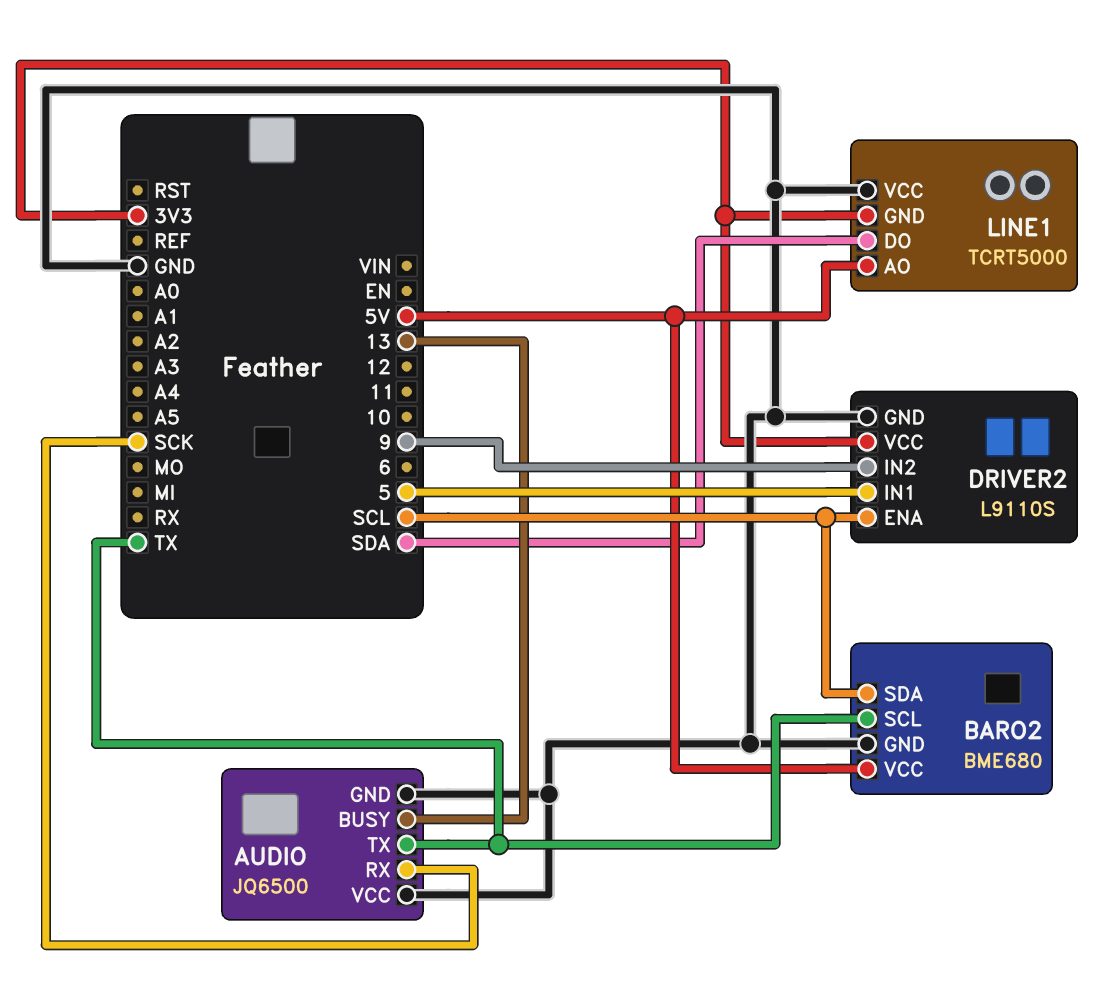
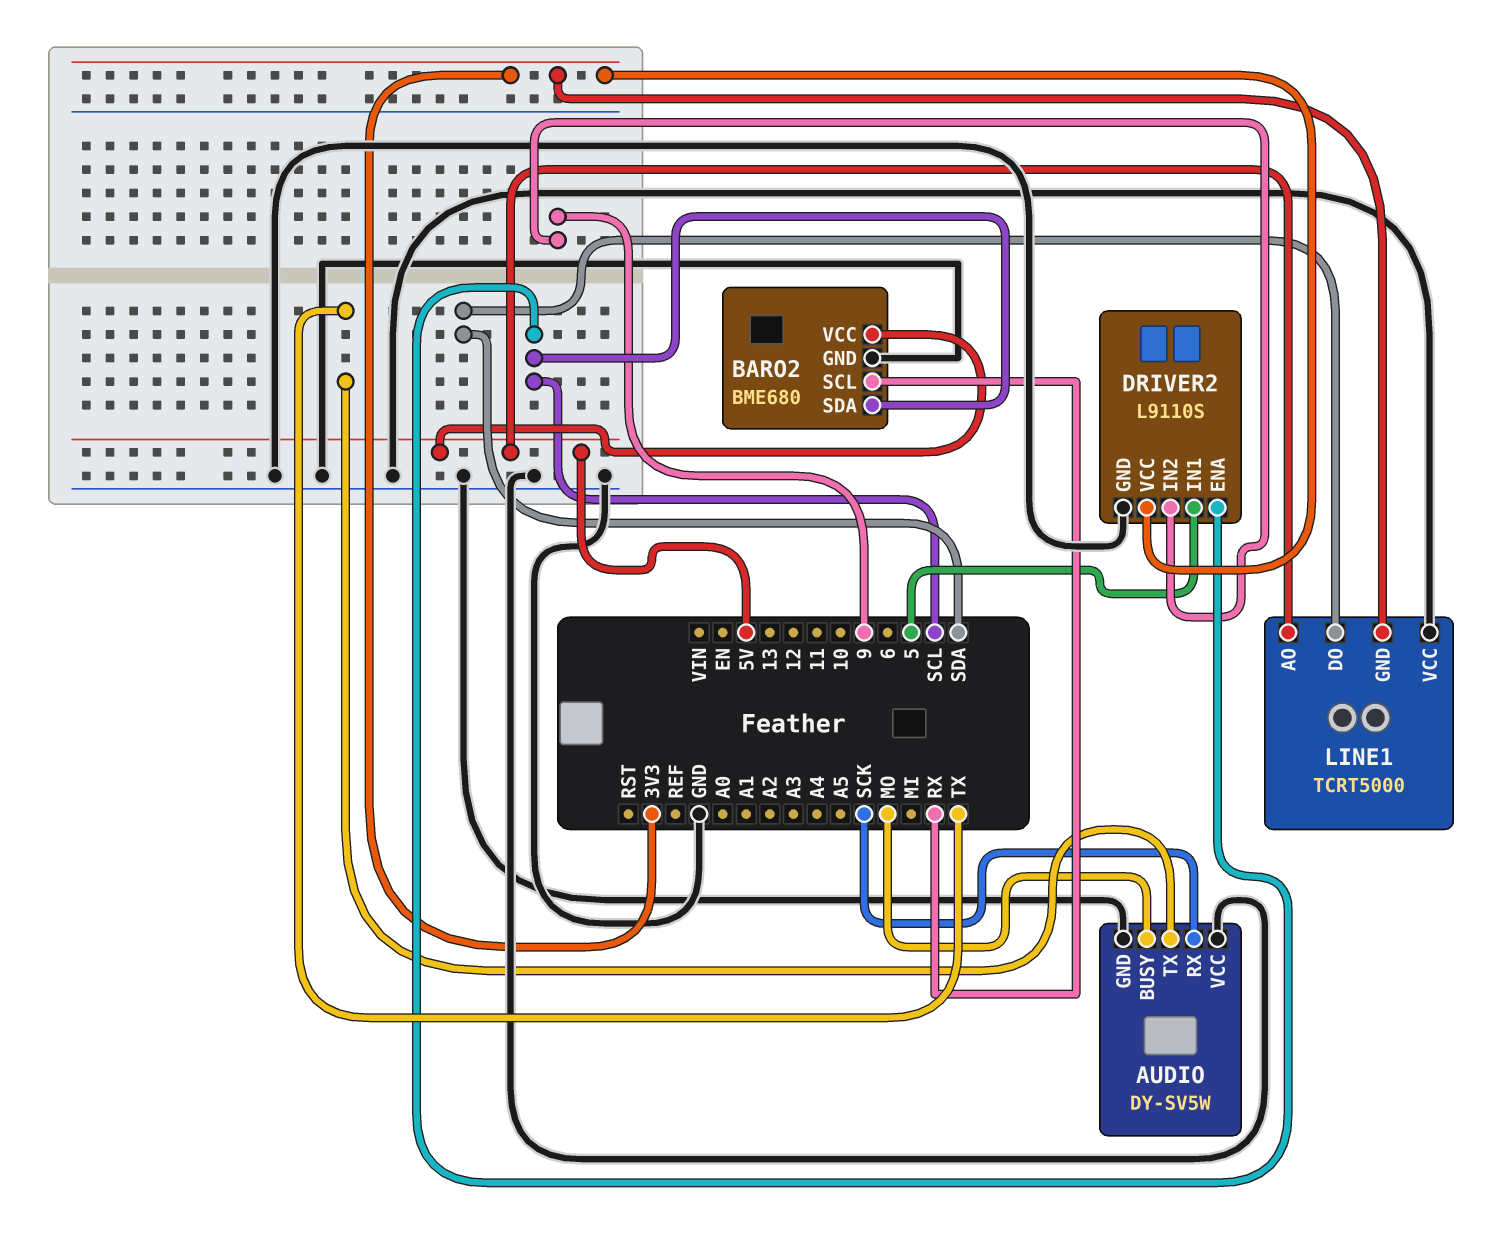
AUDIO: JQ6500 -> DY-SV5W
AUDIO pin BUSY: 13 -> MO
BARO2 pin SCL: TX -> RX

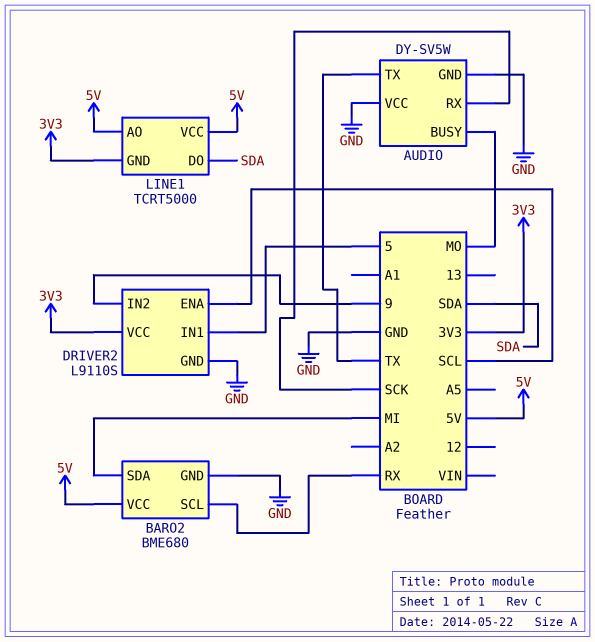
BARO2 pin SDA: SCL -> MI
LINE1 pin VCC: GND -> 5V

